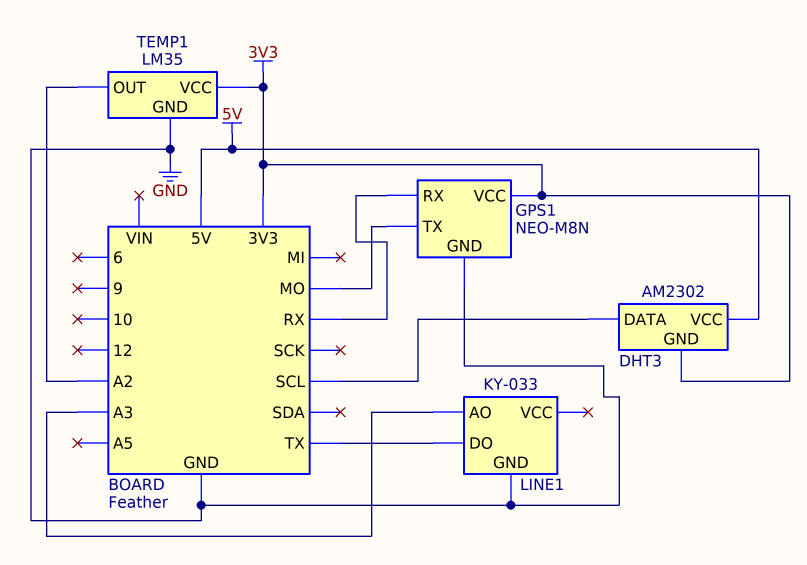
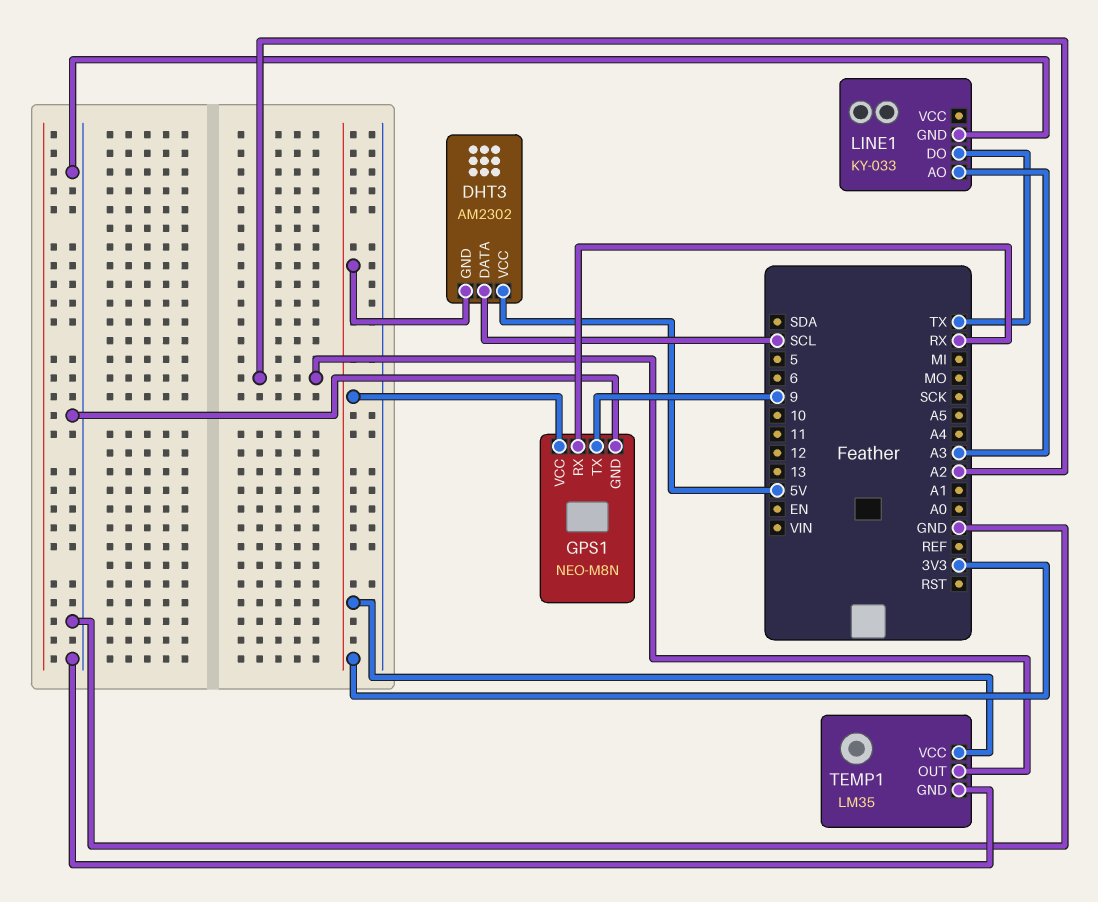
GPS1 pin TX: MO -> 9

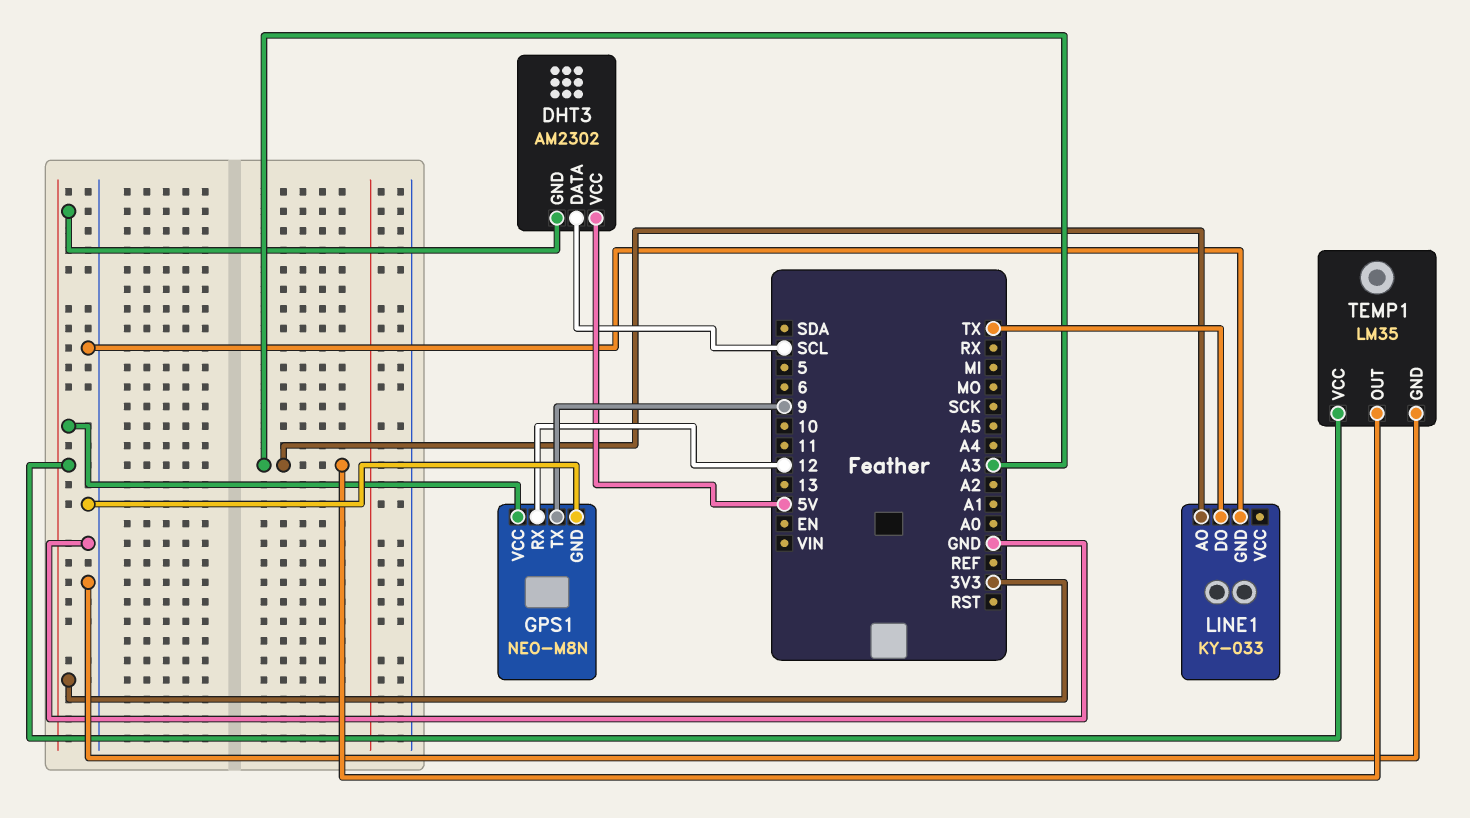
GPS1 pin RX: RX -> 12
TEMP1 pin OUT: A2 -> A3

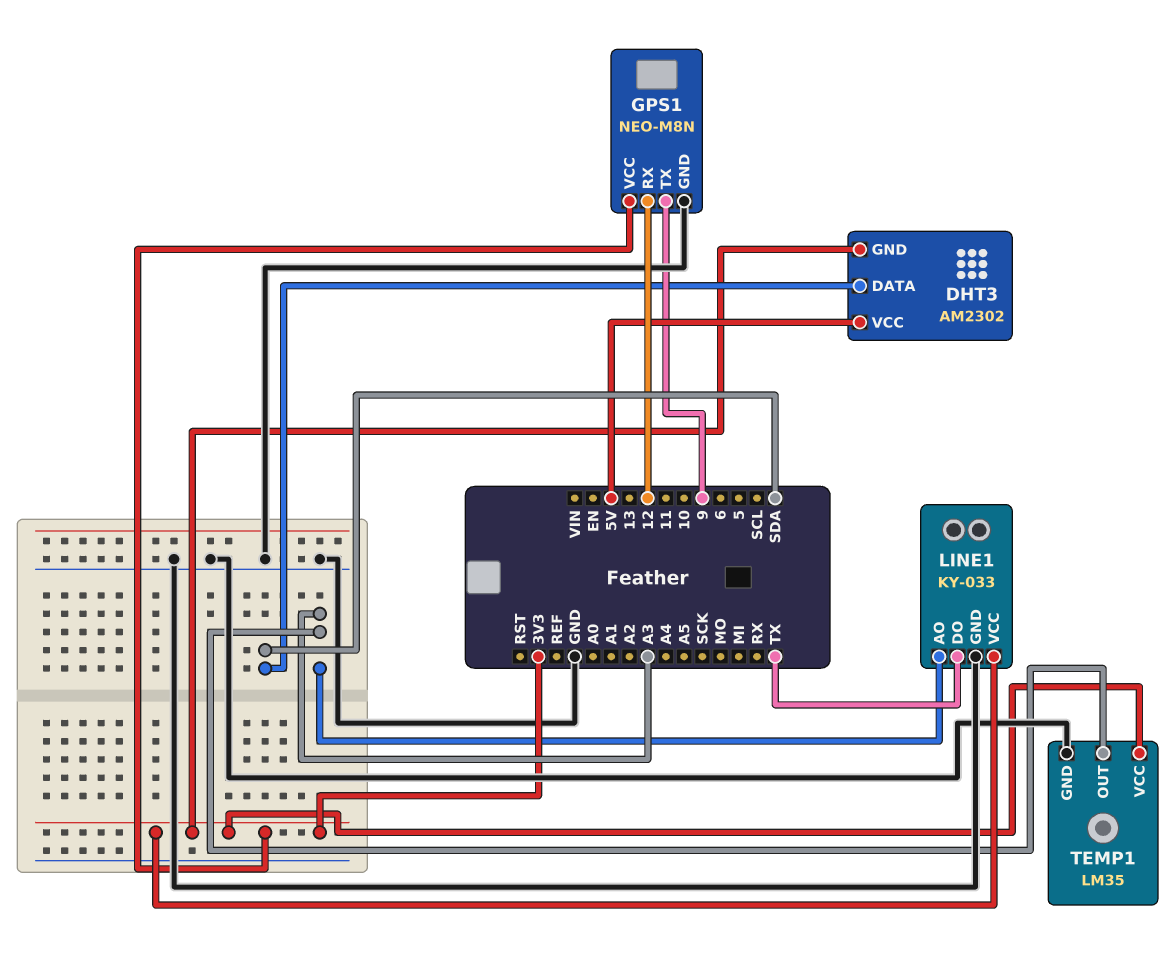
DHT3 pin DATA: SCL -> SDA
LINE1 pin VCC: none -> 3V3

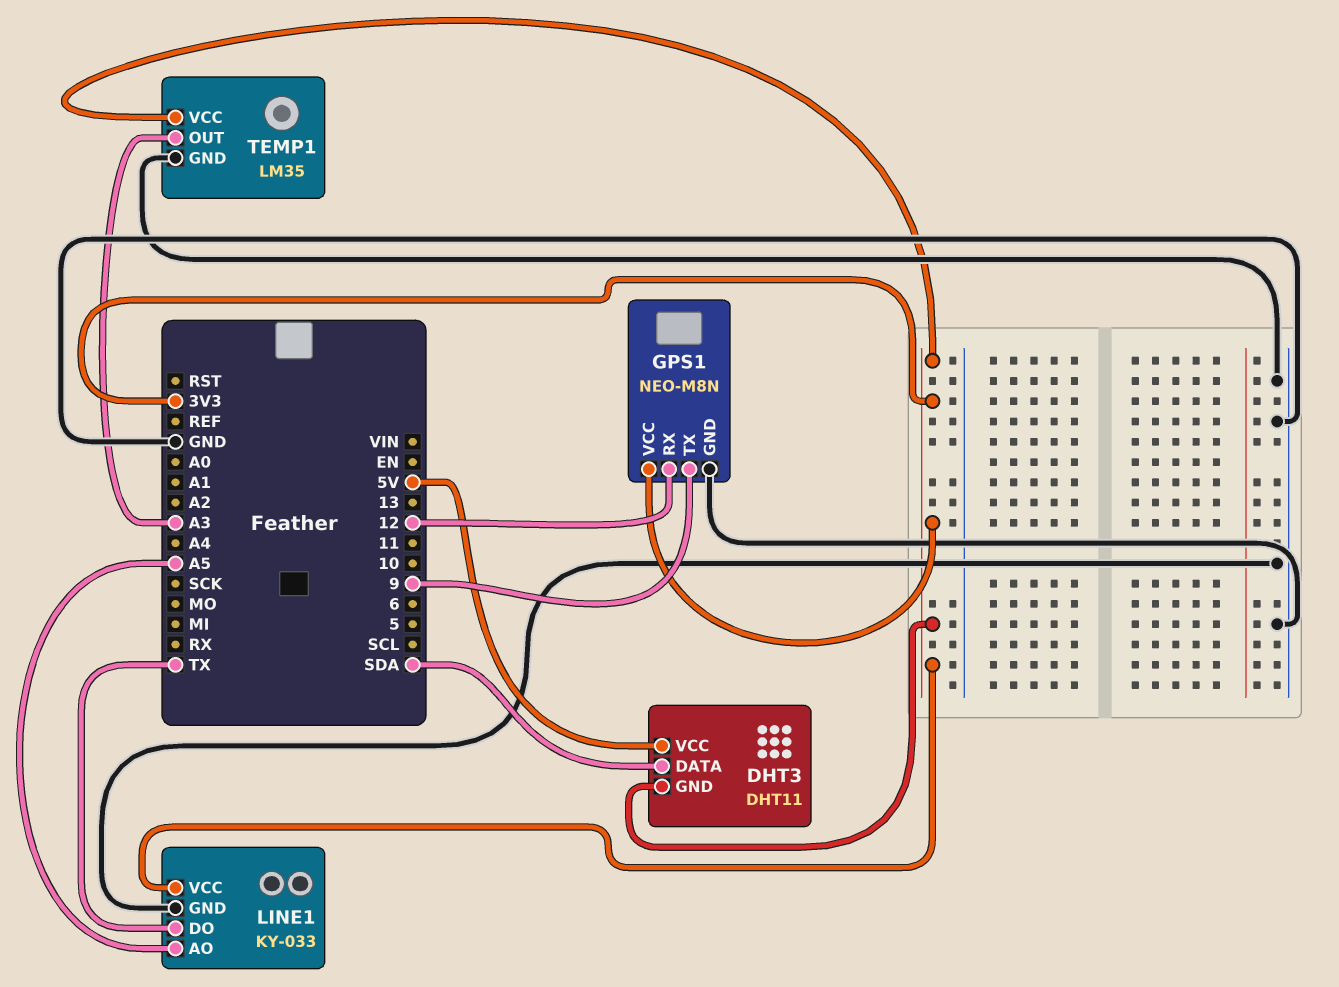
DHT3: AM2302 -> DHT11
LINE1 pin AO: A3 -> A5

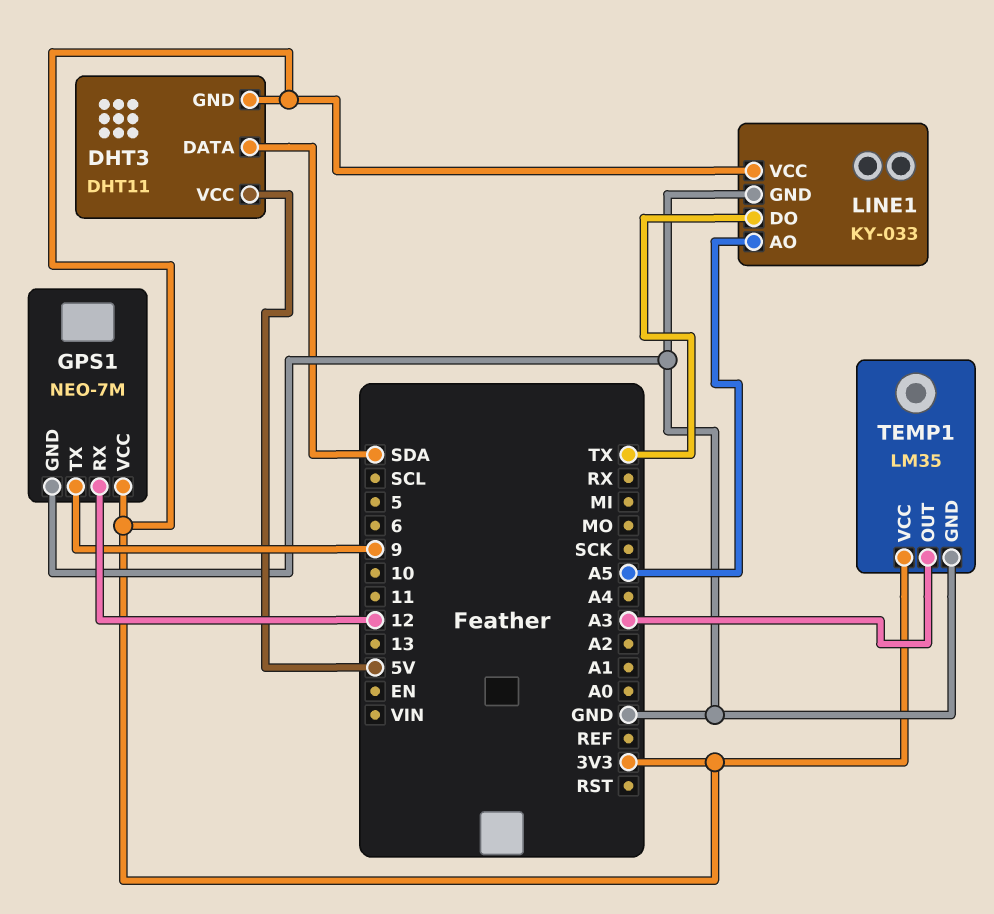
GPS1: NEO-M8N -> NEO-7M

